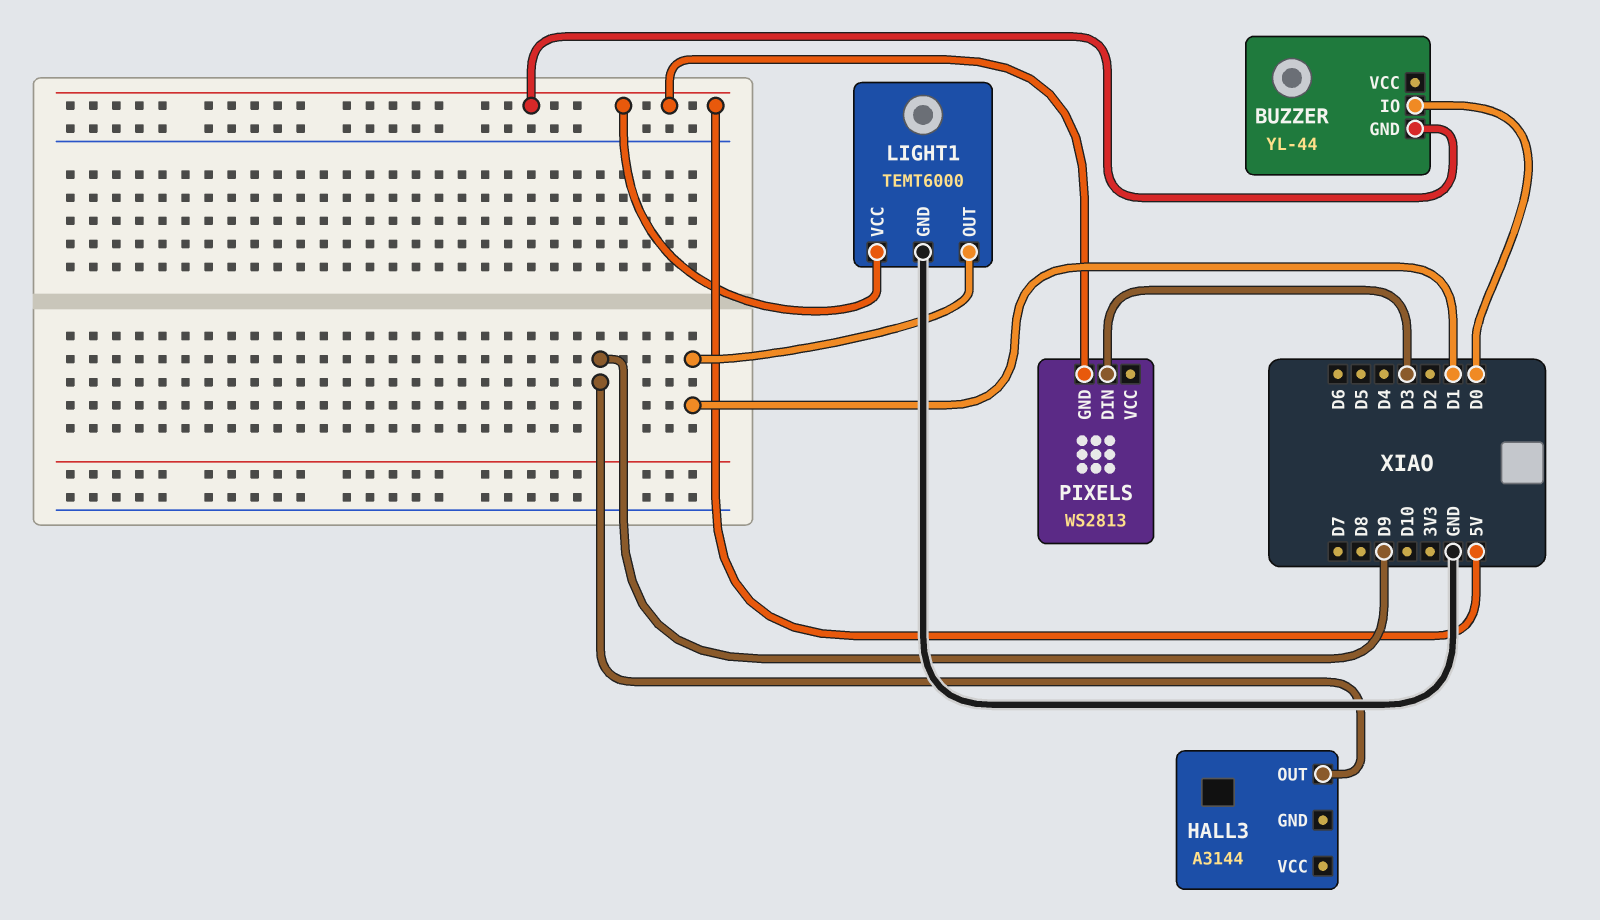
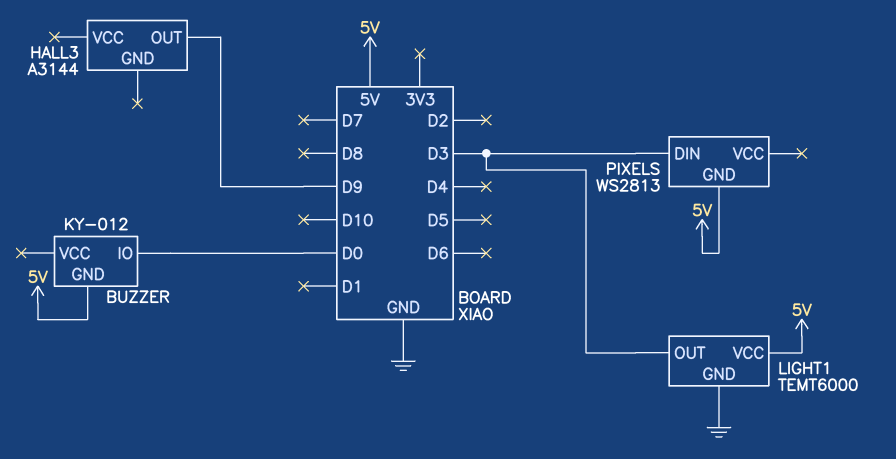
BUZZER: YL-44 -> KY-012
LIGHT1 pin OUT: D1 -> D3

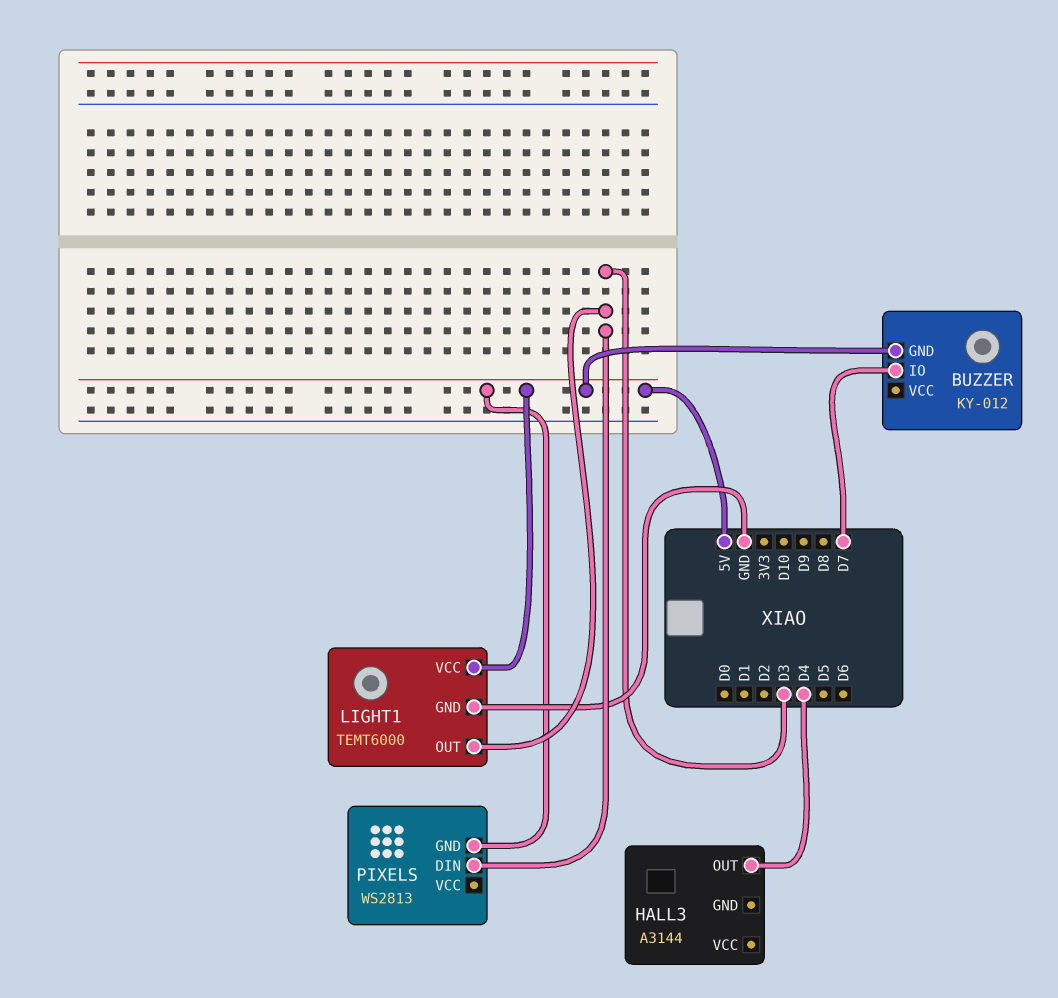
BUZZER pin IO: D0 -> D7
HALL3 pin OUT: D9 -> D4

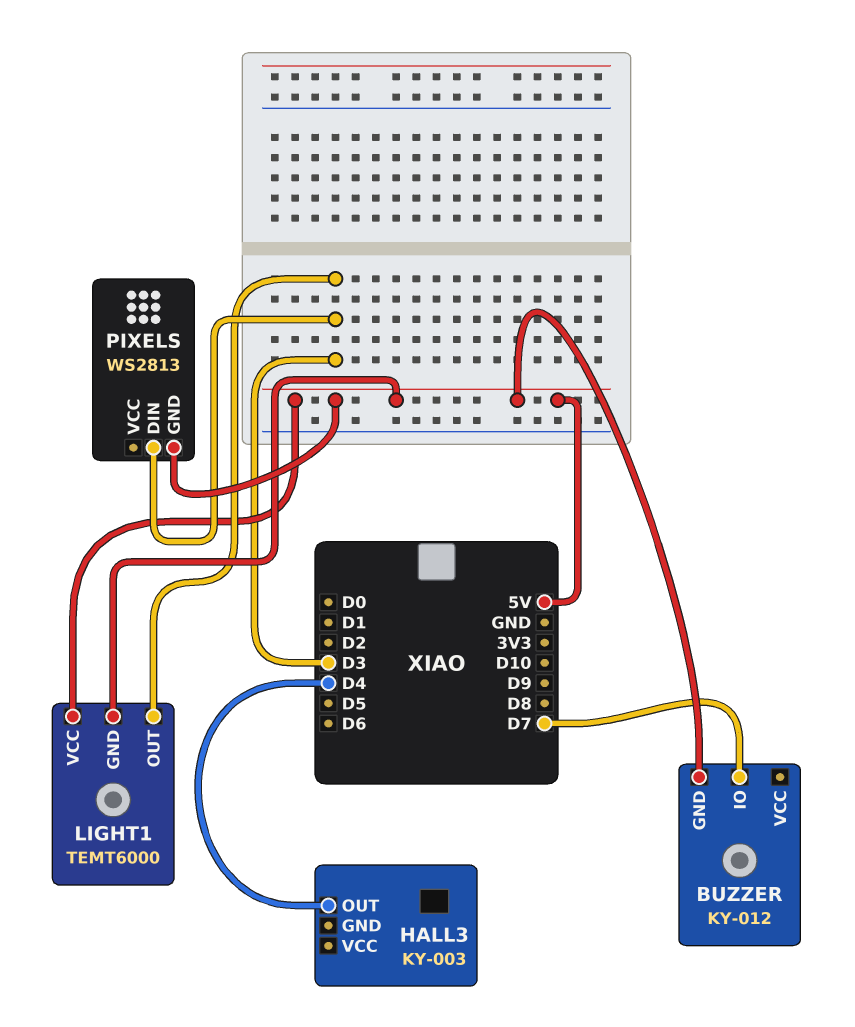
HALL3: A3144 -> KY-003
LIGHT1 pin GND: GND -> 5V

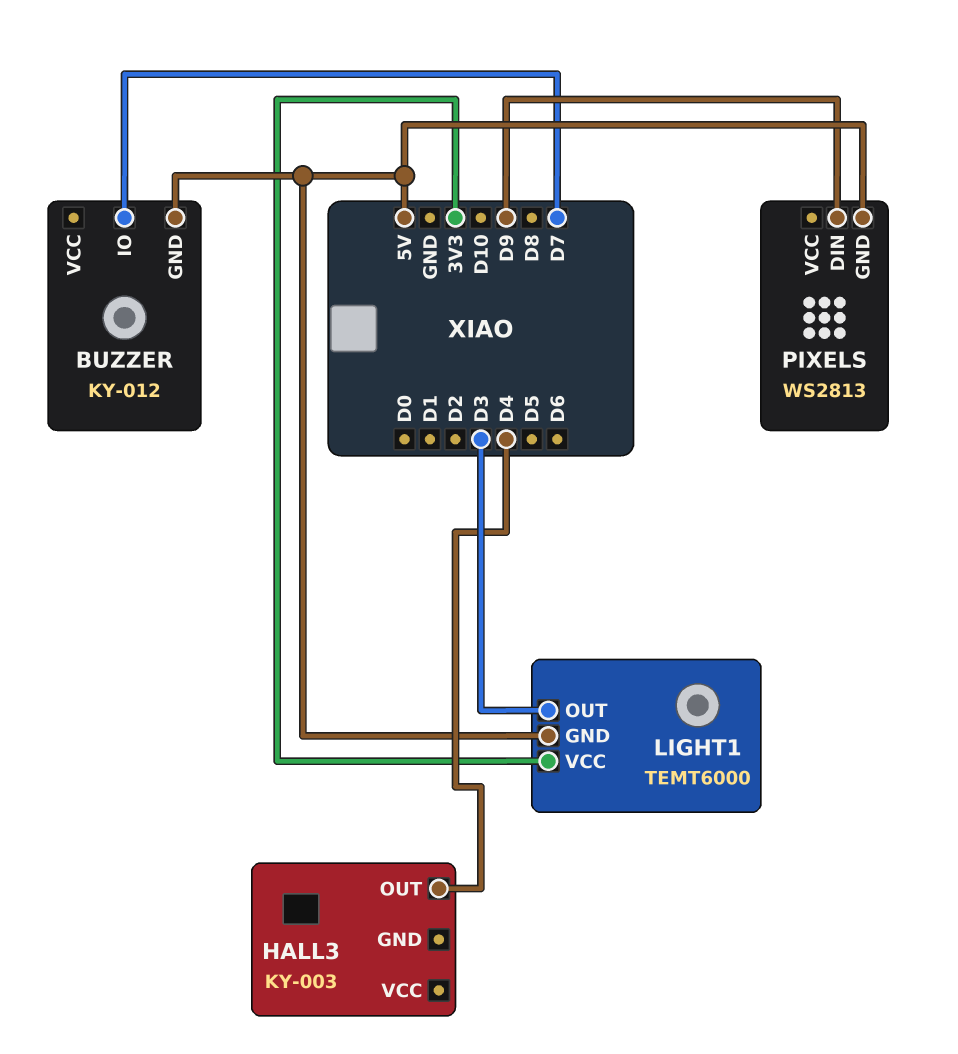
LIGHT1 pin VCC: 5V -> 3V3
PIXELS pin DIN: D3 -> D9

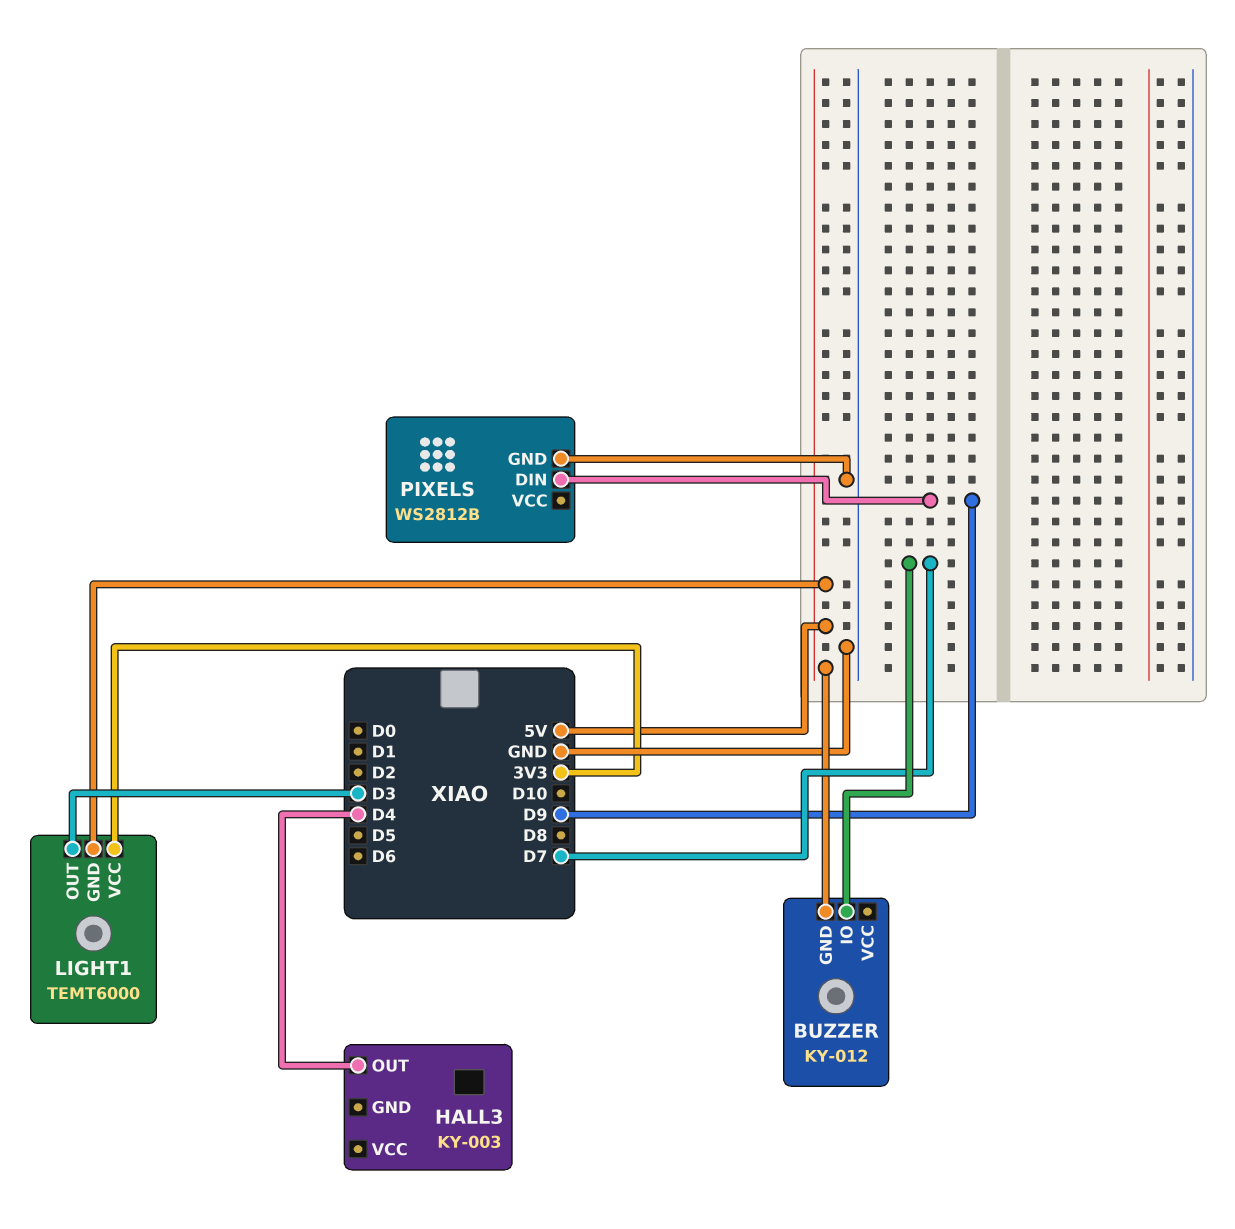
PIXELS: WS2813 -> WS2812B
PIXELS pin GND: 5V -> GND

